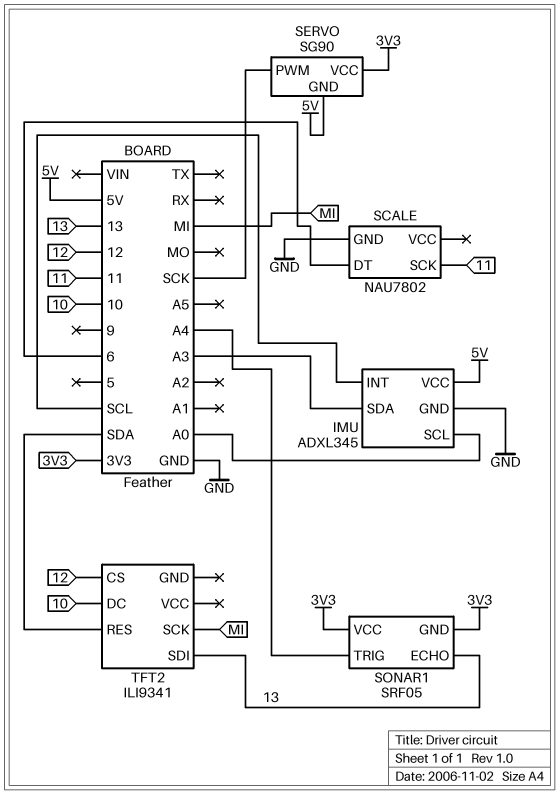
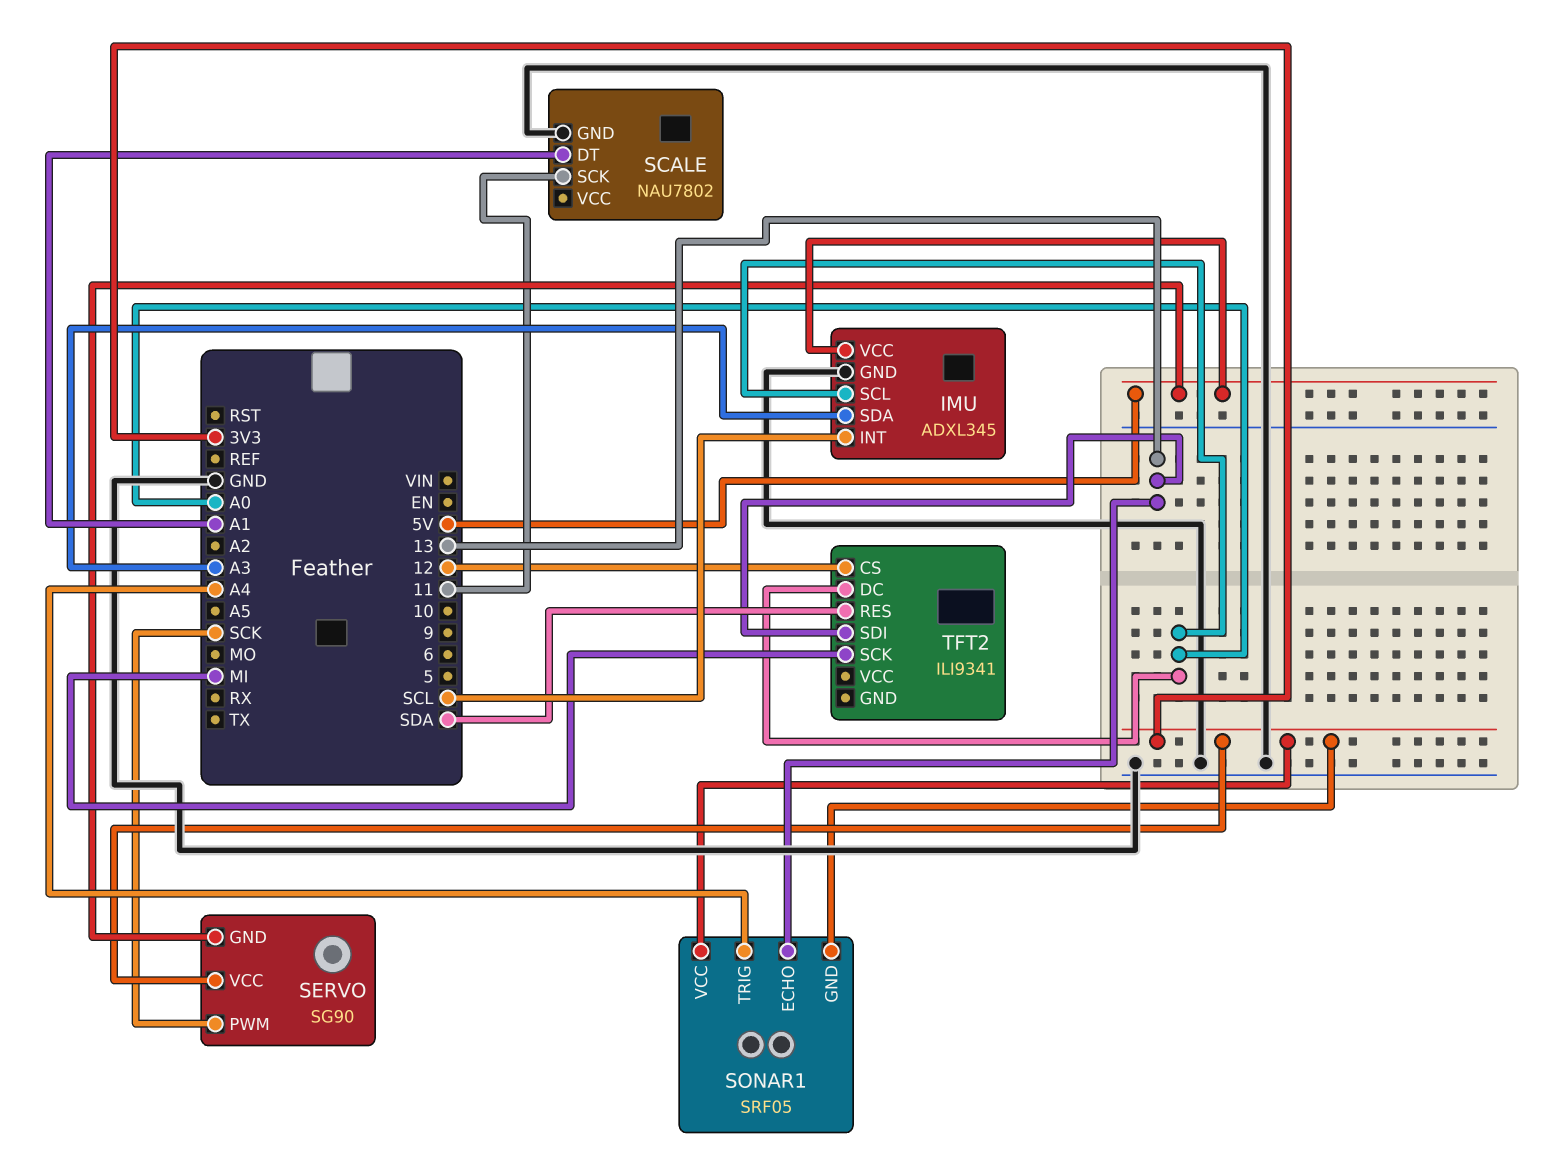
SCALE pin DT: 6 -> A1
TFT2 pin DC: 10 -> A0

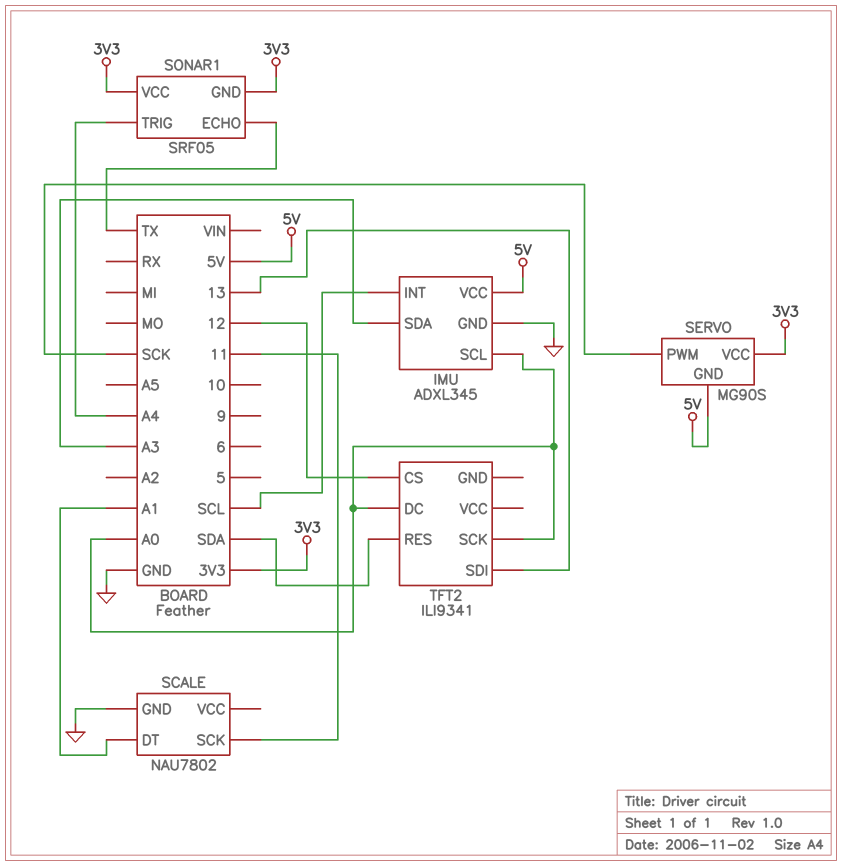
SERVO: SG90 -> MG90S
SONAR1 pin ECHO: 13 -> TX
TFT2 pin SCK: MI -> A0

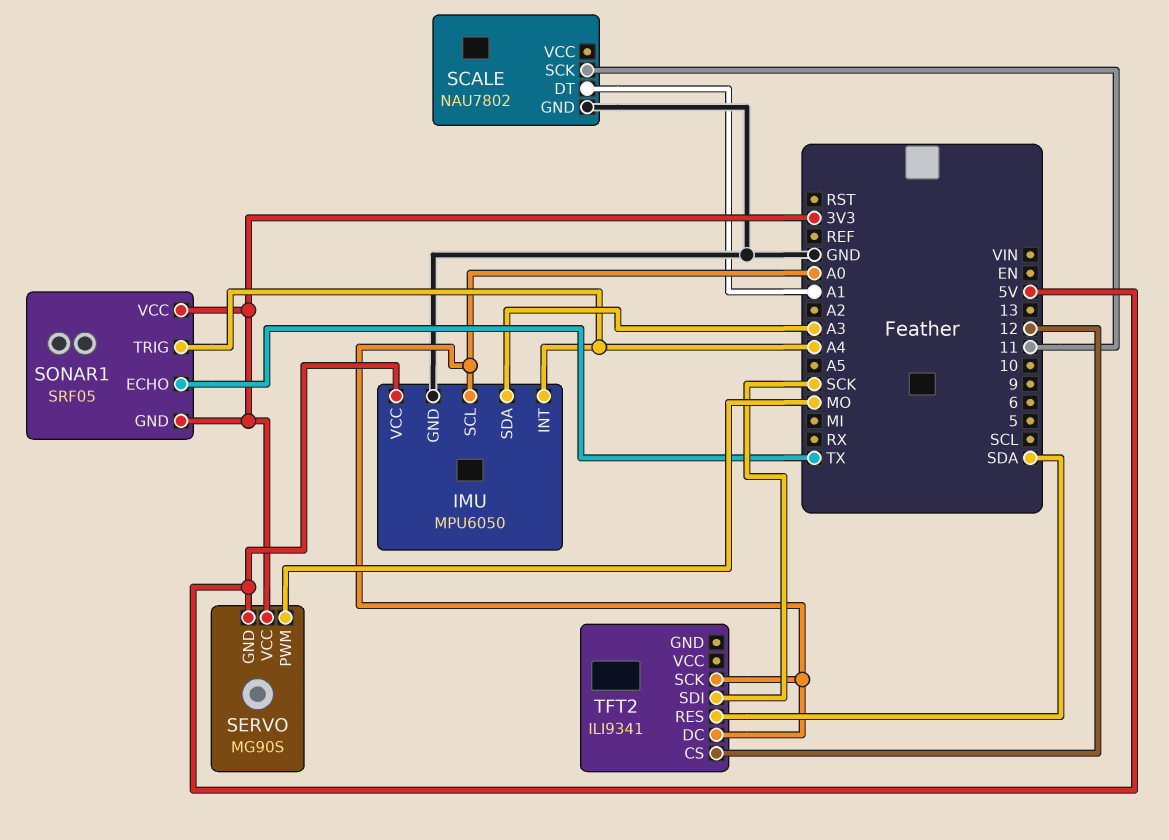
IMU: ADXL345 -> MPU6050
IMU pin INT: SCL -> A4
SERVO pin PWM: SCK -> MO
TFT2 pin SDI: 13 -> SCK

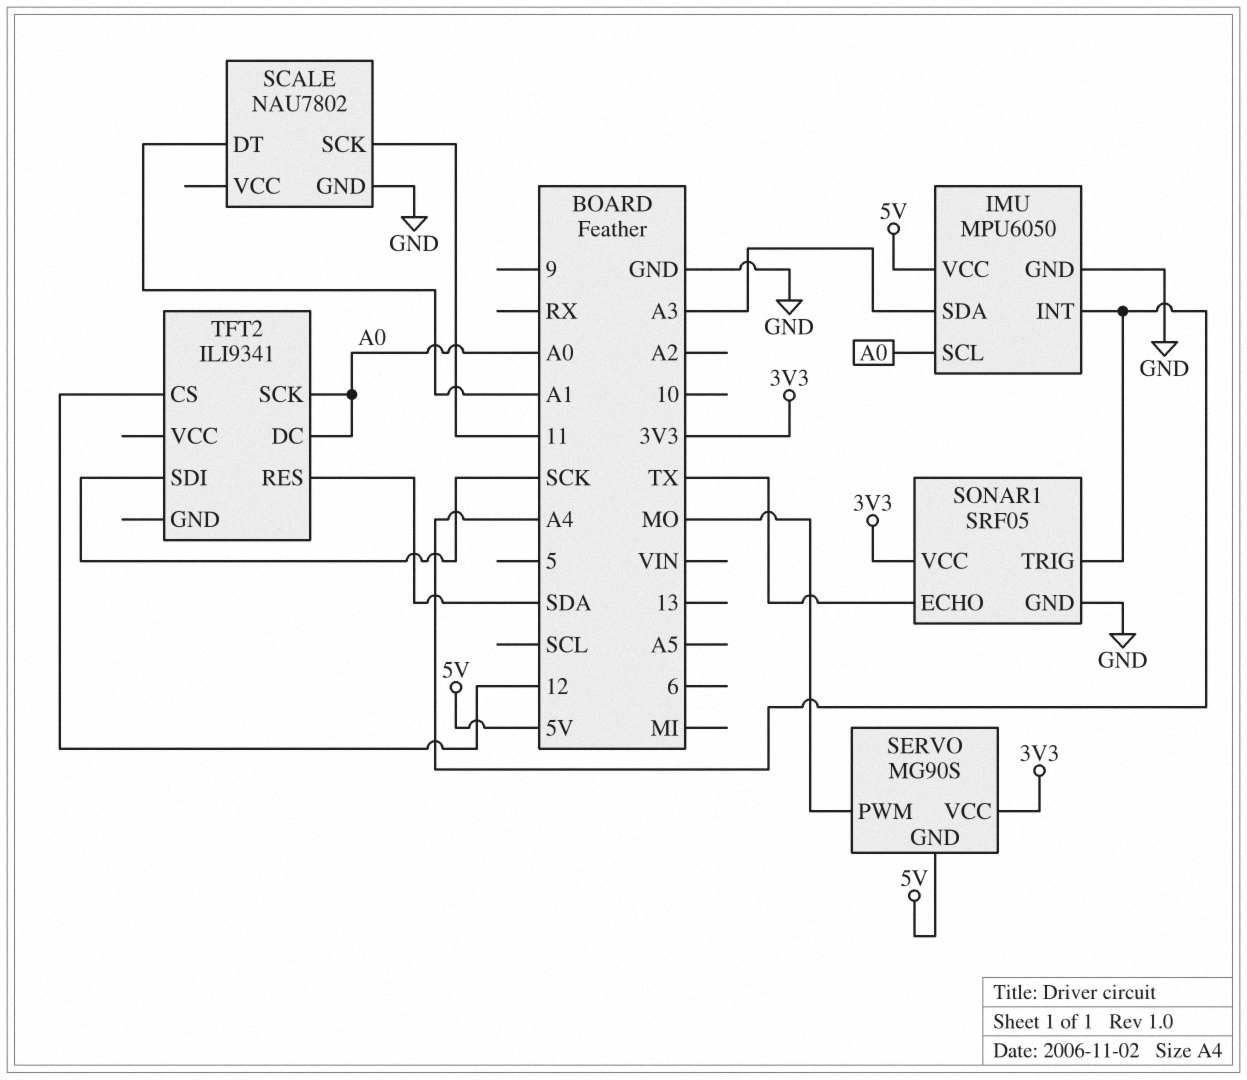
SONAR1 pin GND: 3V3 -> GND

